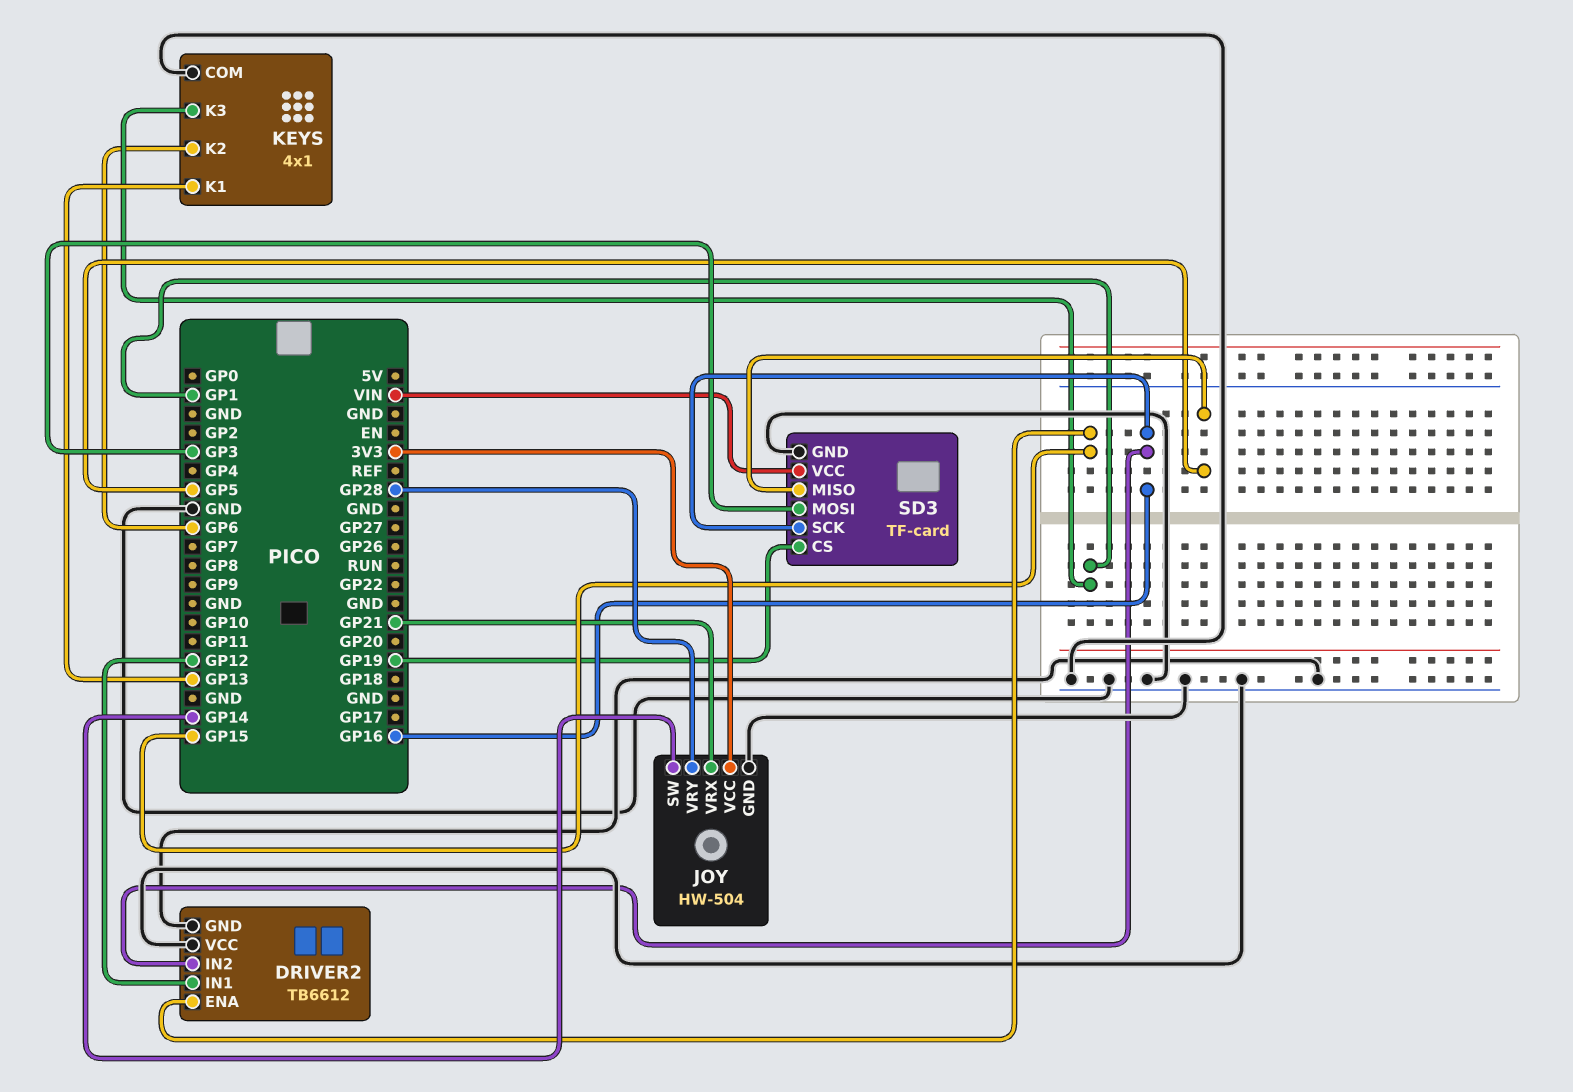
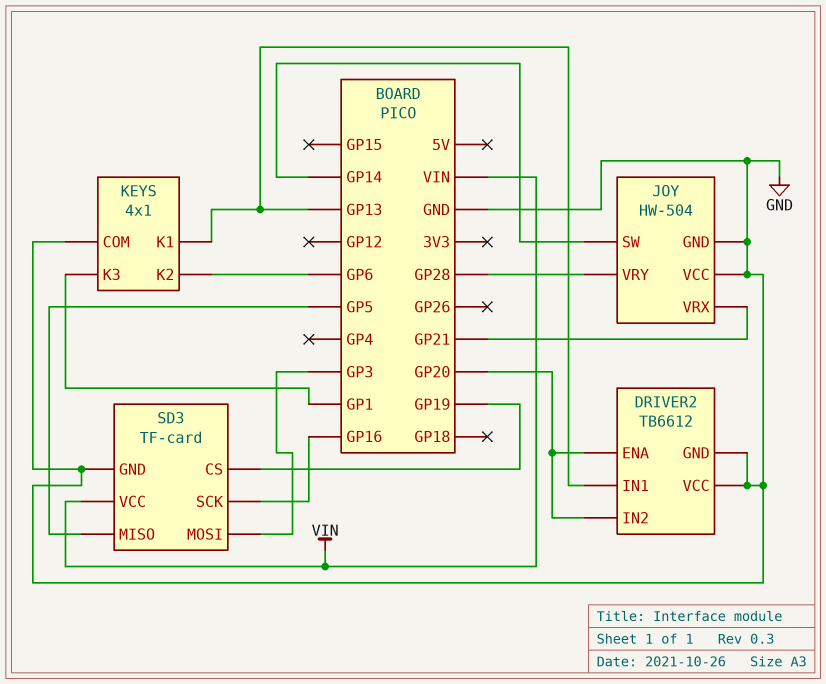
DRIVER2 pin ENA: GP15 -> GP20
DRIVER2 pin IN1: GP12 -> GP13
DRIVER2 pin IN2: GP16 -> GP20
JOY pin VCC: 3V3 -> GND

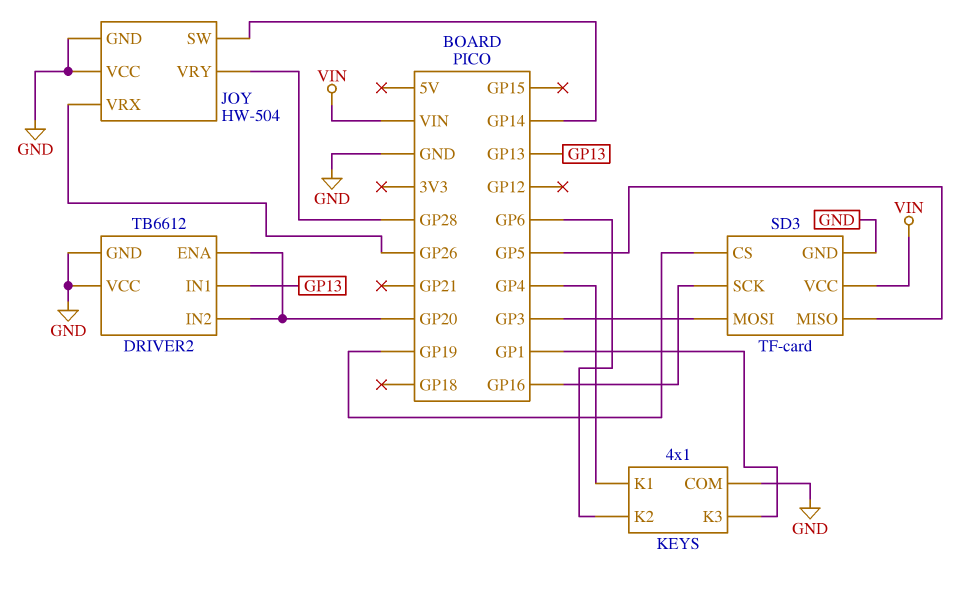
JOY pin VRX: GP21 -> GP26
KEYS pin K1: GP13 -> GP4

